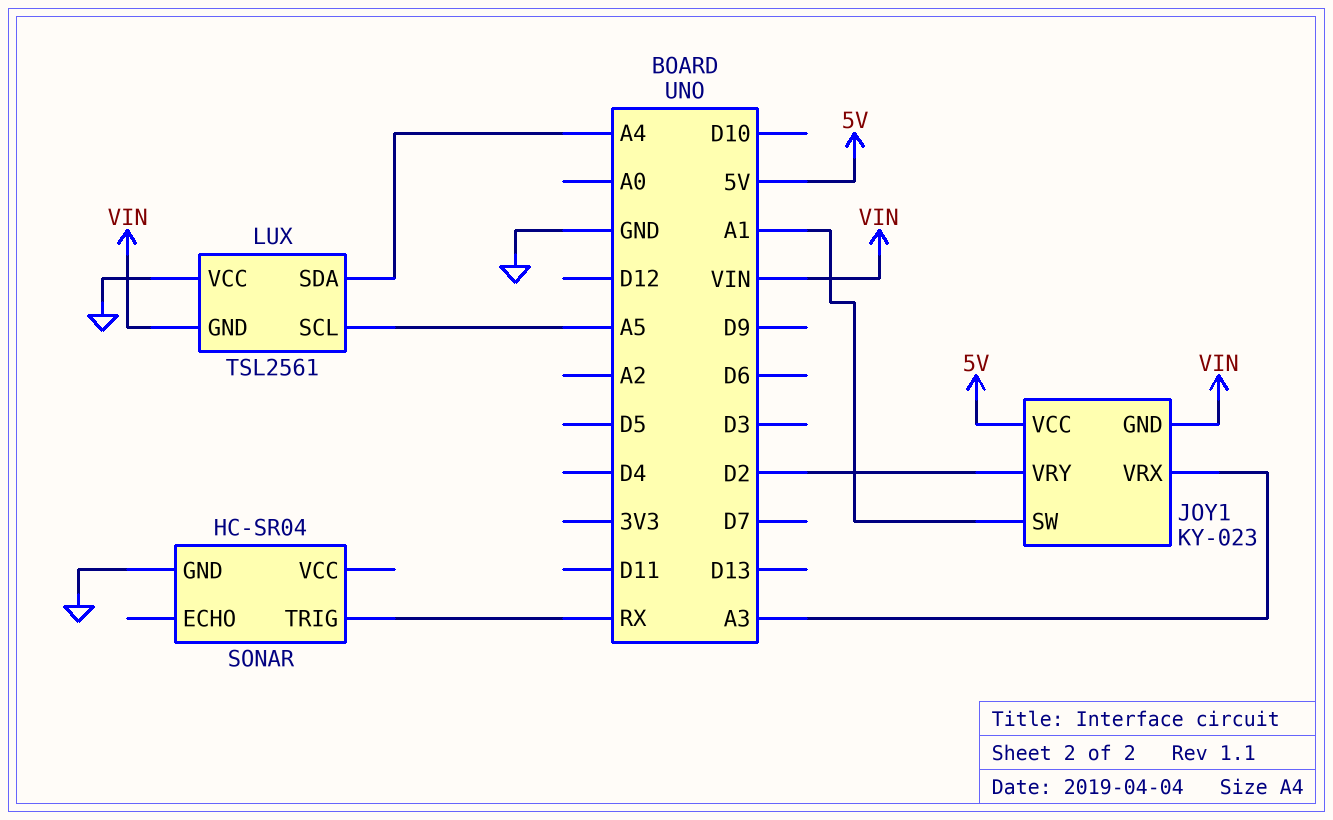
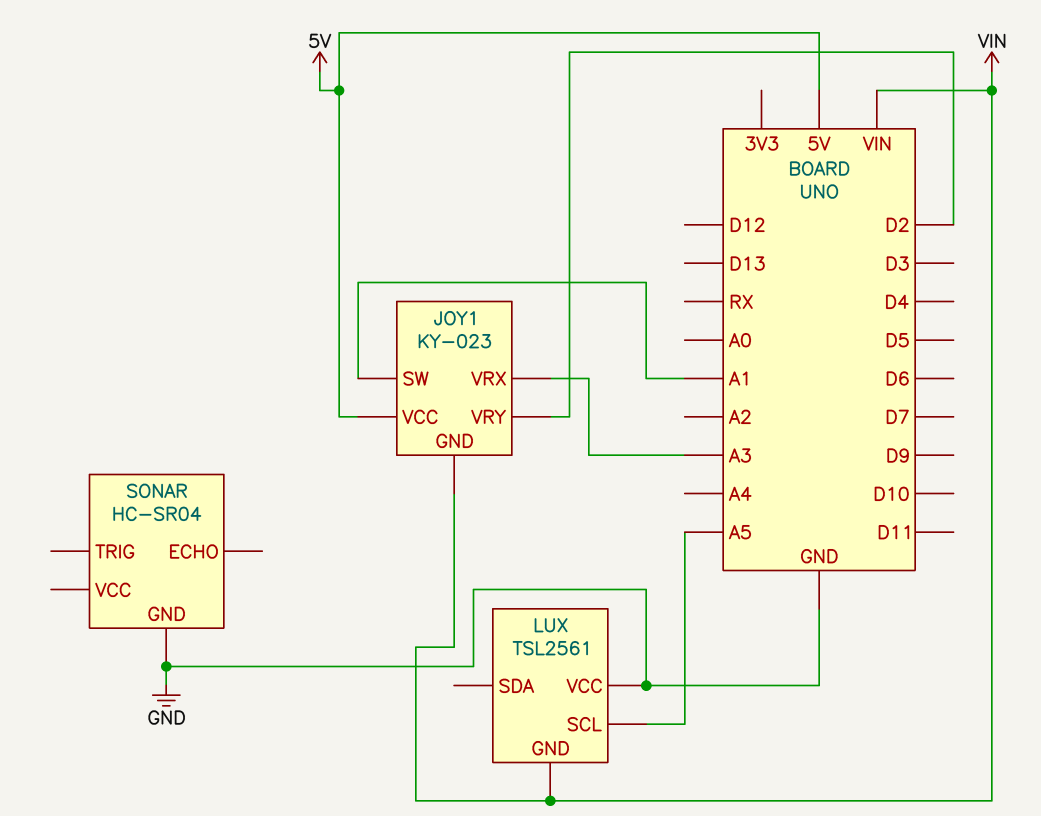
LUX pin SDA: A4 -> none
SONAR pin TRIG: RX -> none

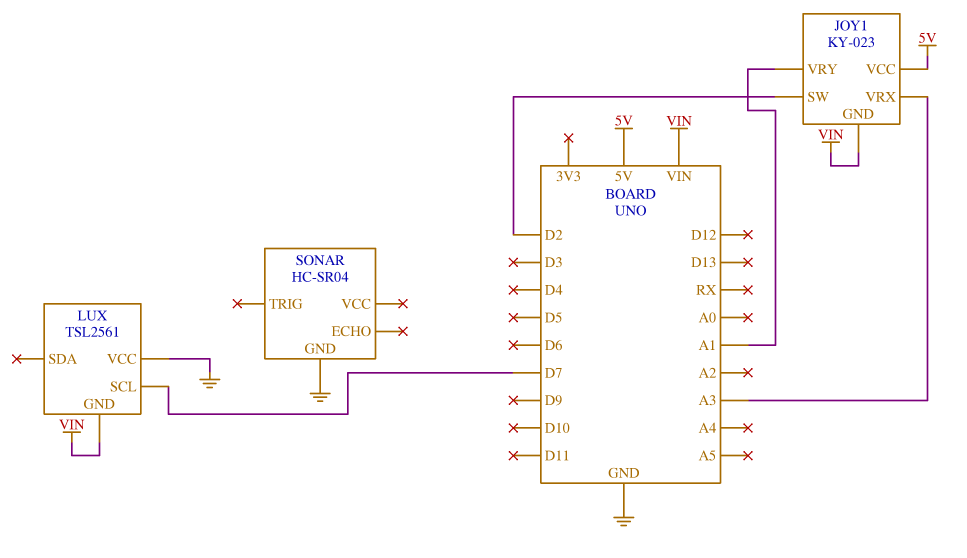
JOY1 pin SW: A1 -> D2
JOY1 pin VRY: D2 -> A1
LUX pin SCL: A5 -> D7

